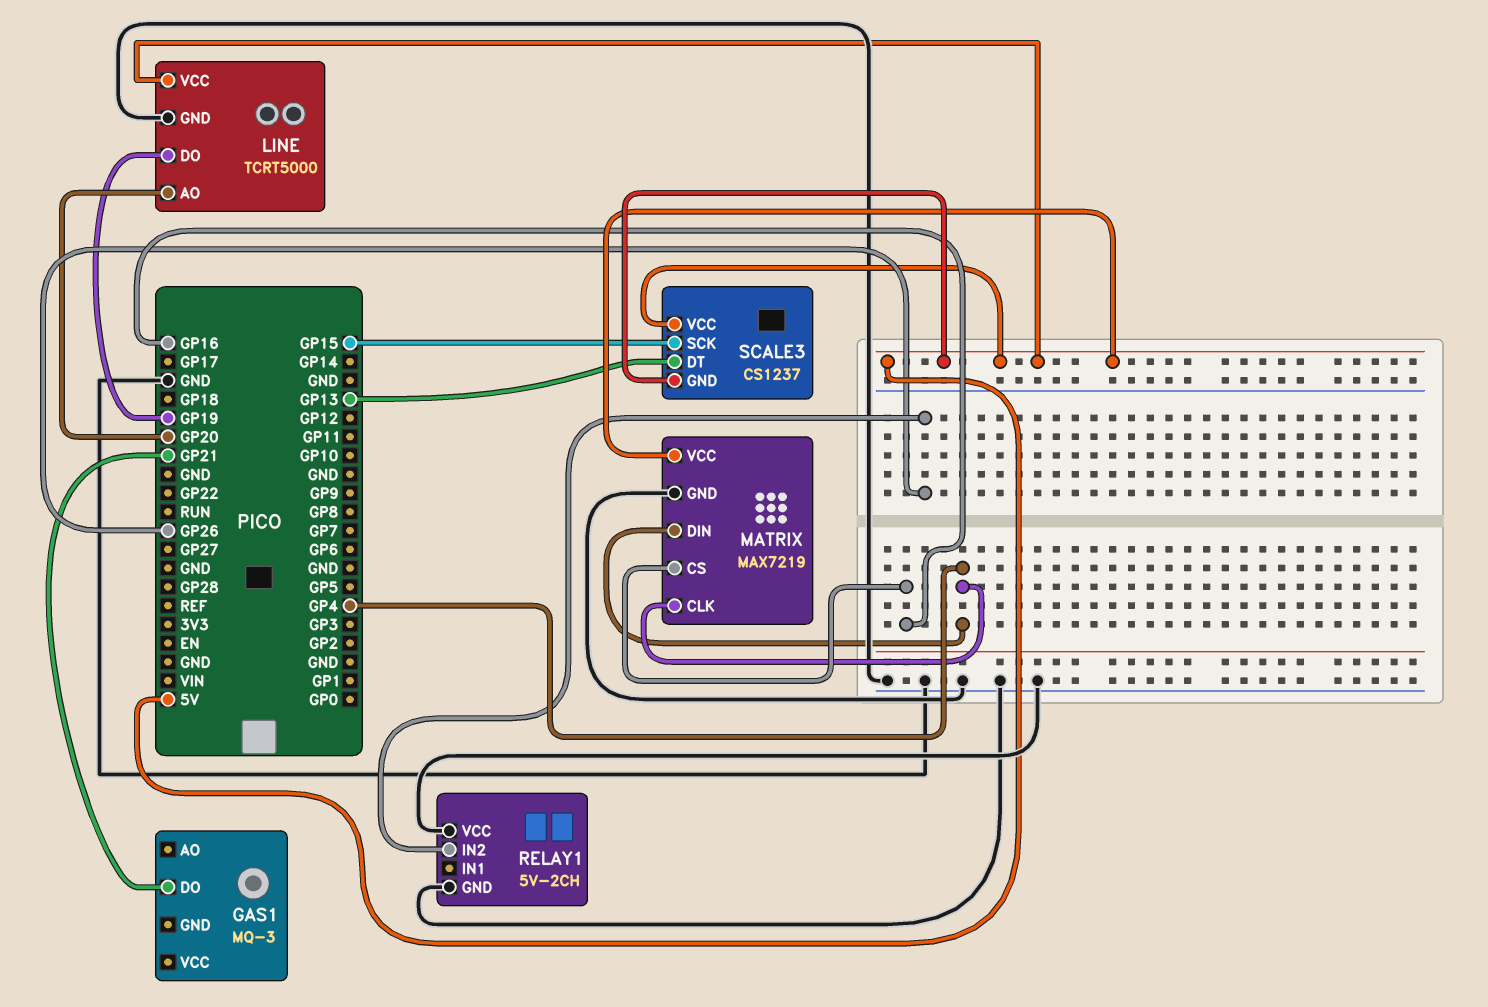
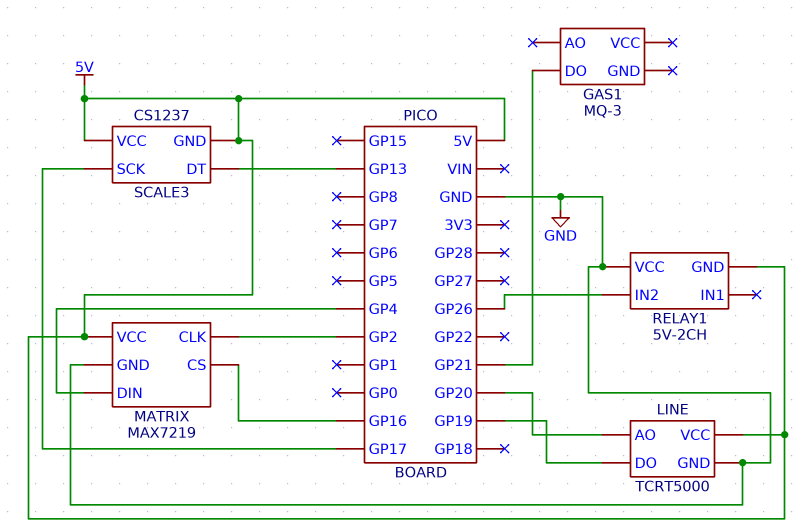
MATRIX pin CLK: GP4 -> GP2
RELAY1 pin GND: GND -> 5V
SCALE3 pin SCK: GP15 -> GP17

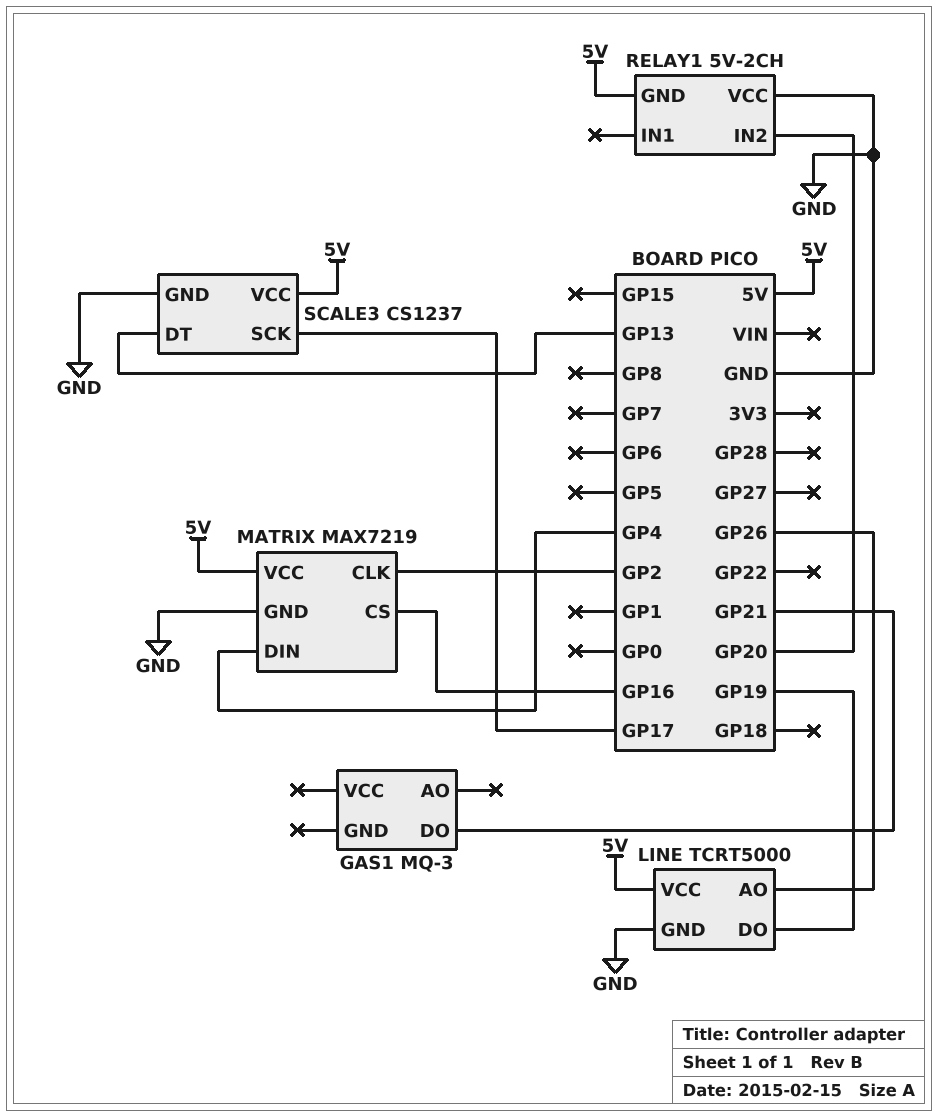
LINE pin AO: GP20 -> GP26
RELAY1 pin IN2: GP26 -> GP20
SCALE3 pin GND: 5V -> GND

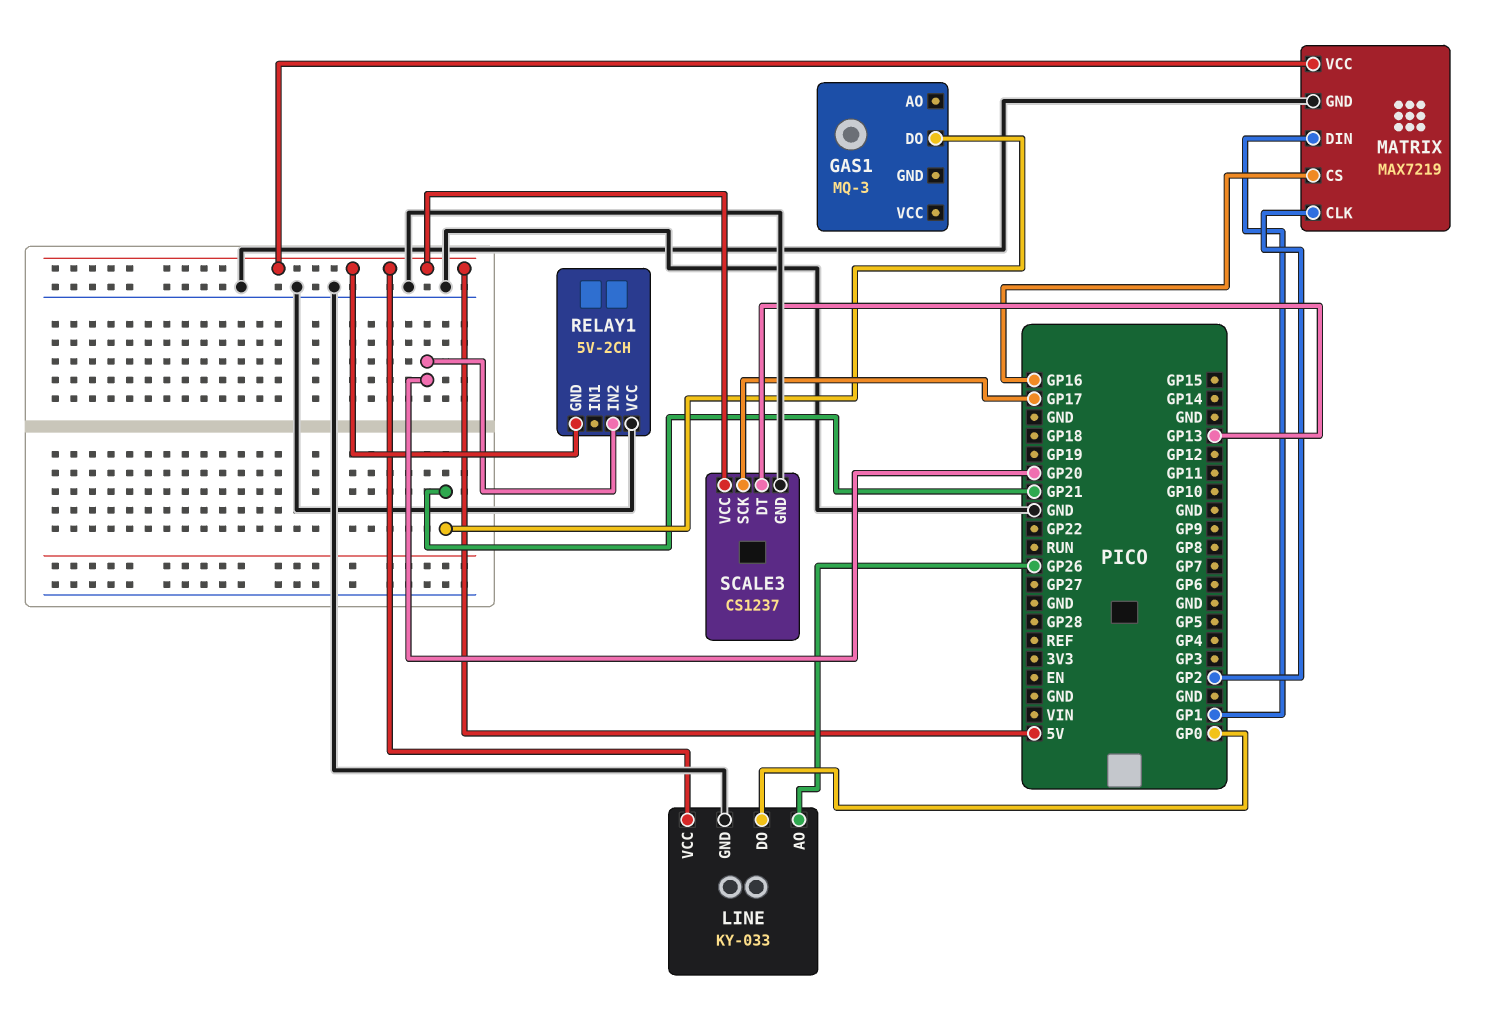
LINE: TCRT5000 -> KY-033
LINE pin DO: GP19 -> GP0
MATRIX pin DIN: GP4 -> GP1

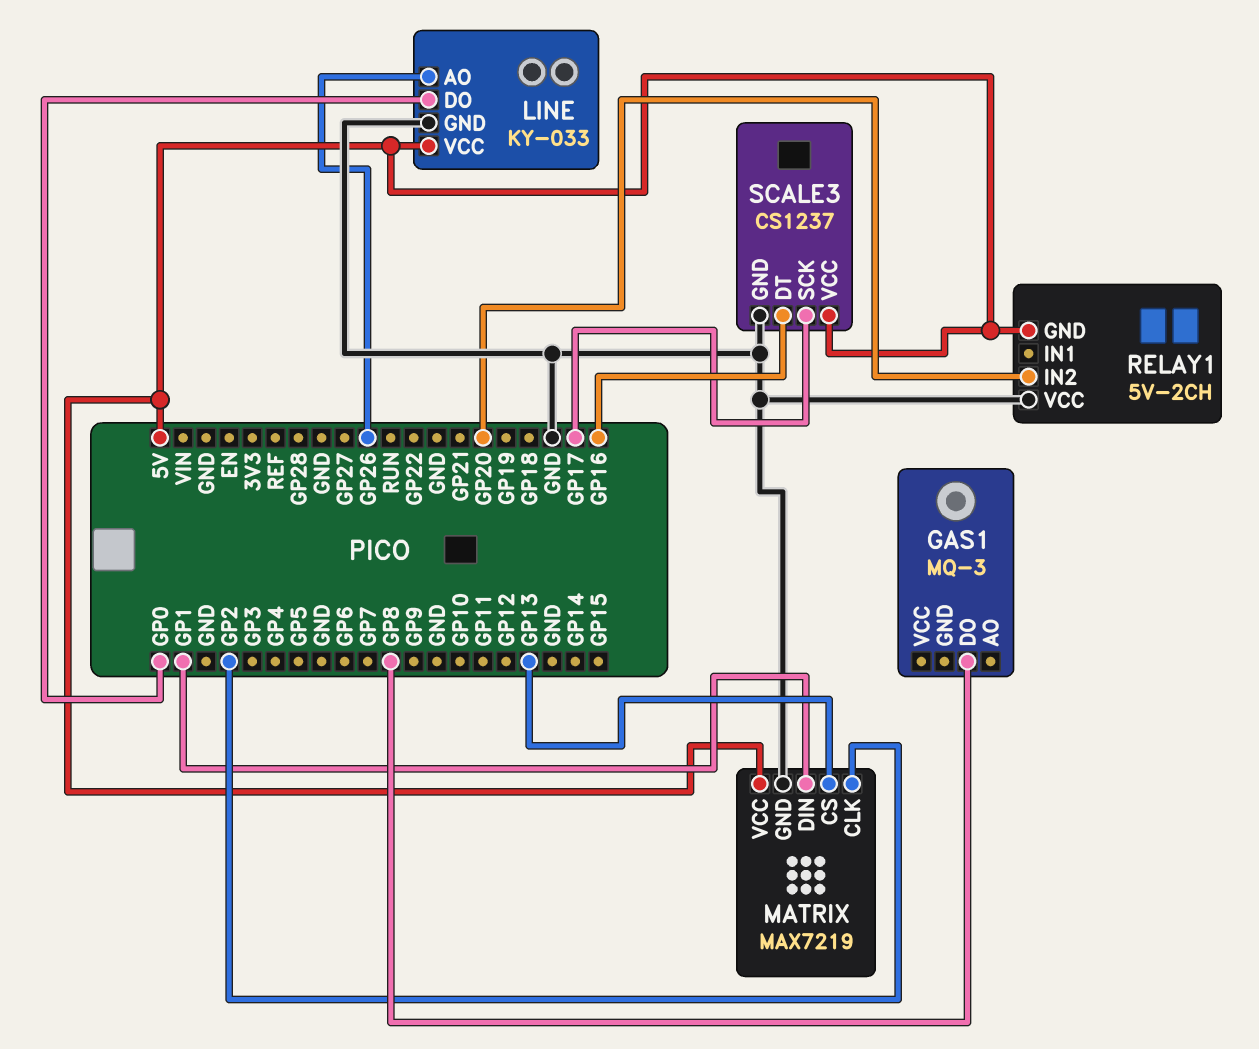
GAS1 pin DO: GP21 -> GP8
MATRIX pin CS: GP16 -> GP13
SCALE3 pin DT: GP13 -> GP16

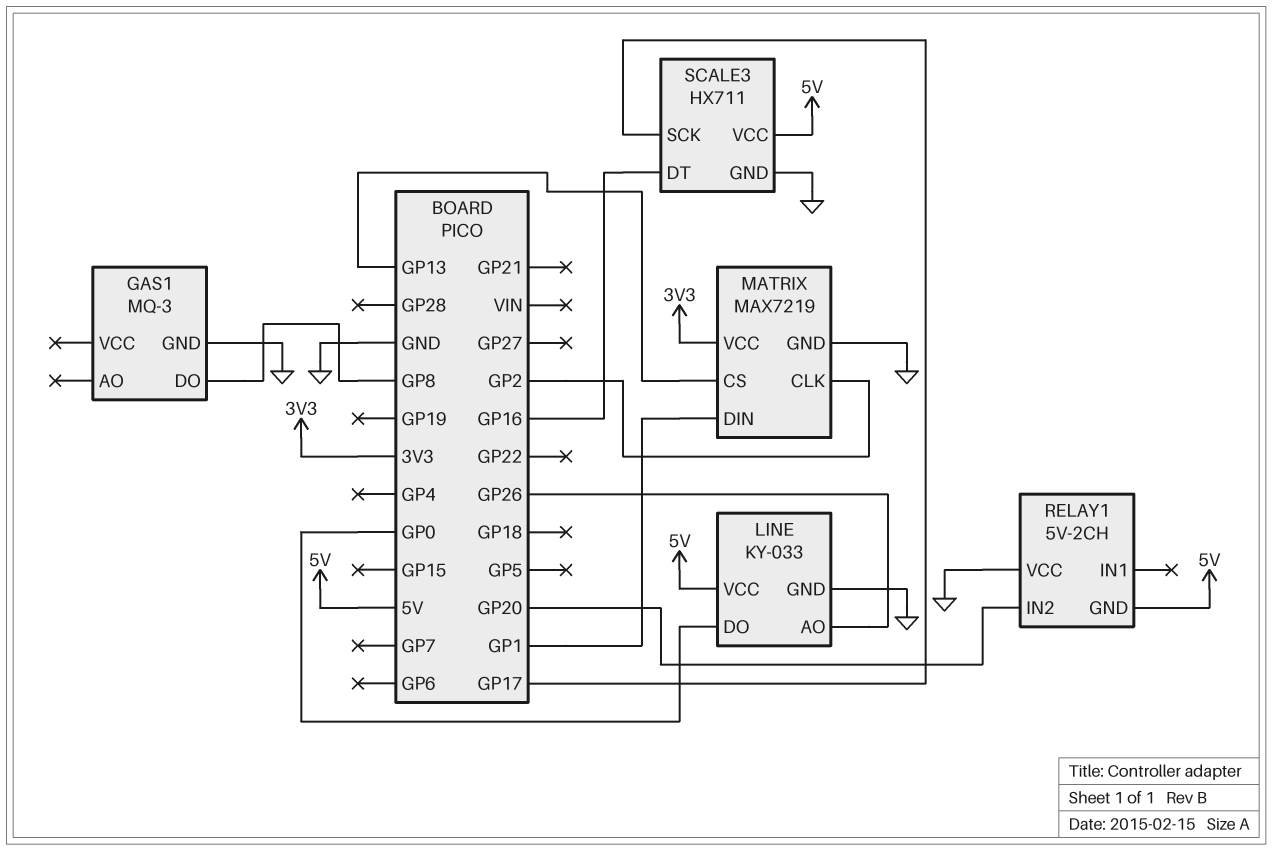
GAS1 pin GND: none -> GND
MATRIX pin VCC: 5V -> 3V3
SCALE3: CS1237 -> HX711

